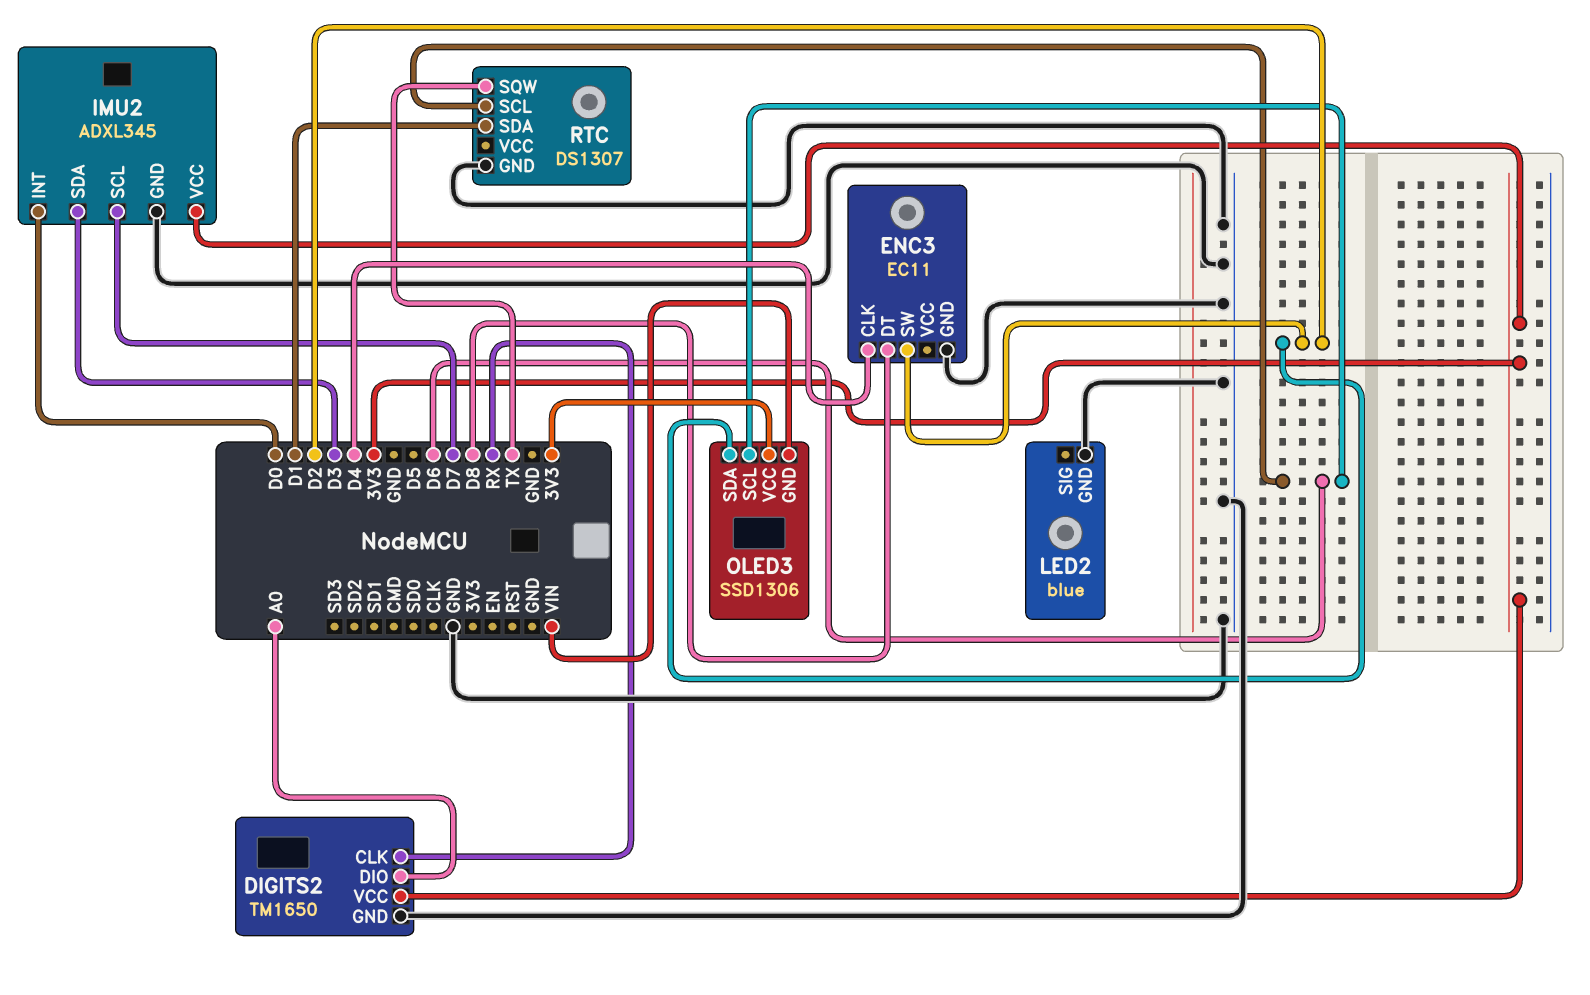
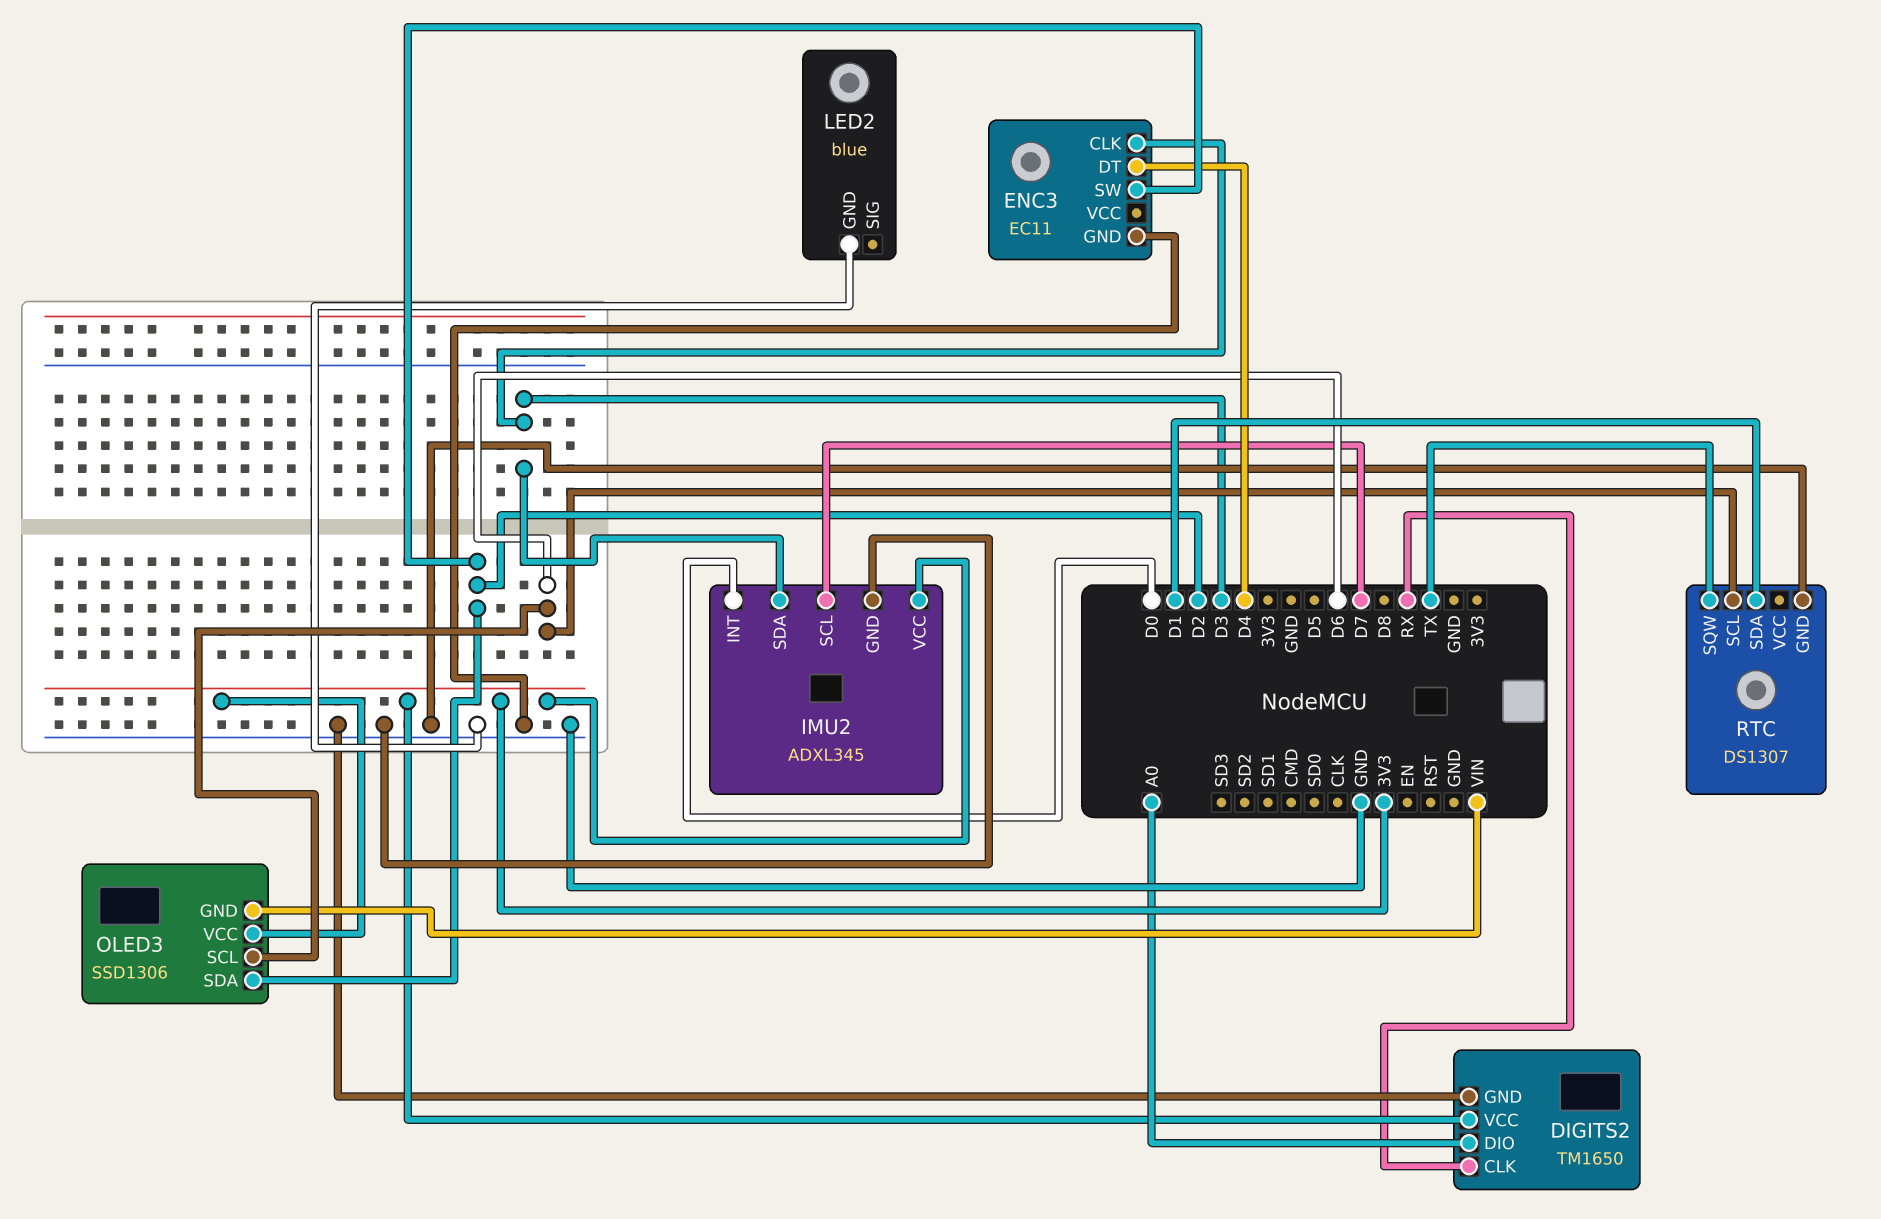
ENC3 pin CLK: D4 -> D3
ENC3 pin DT: D8 -> D4

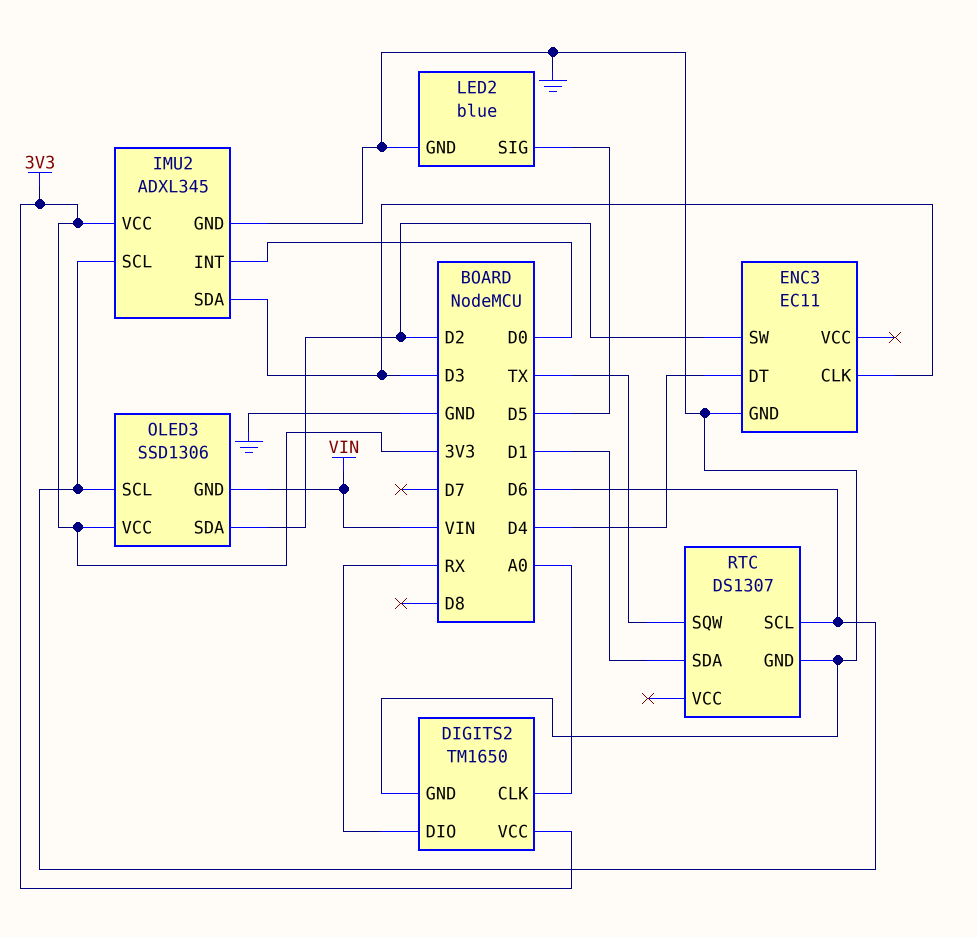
DIGITS2 pin CLK: RX -> A0
DIGITS2 pin DIO: A0 -> RX
IMU2 pin SCL: D7 -> D6
LED2 pin SIG: none -> D5

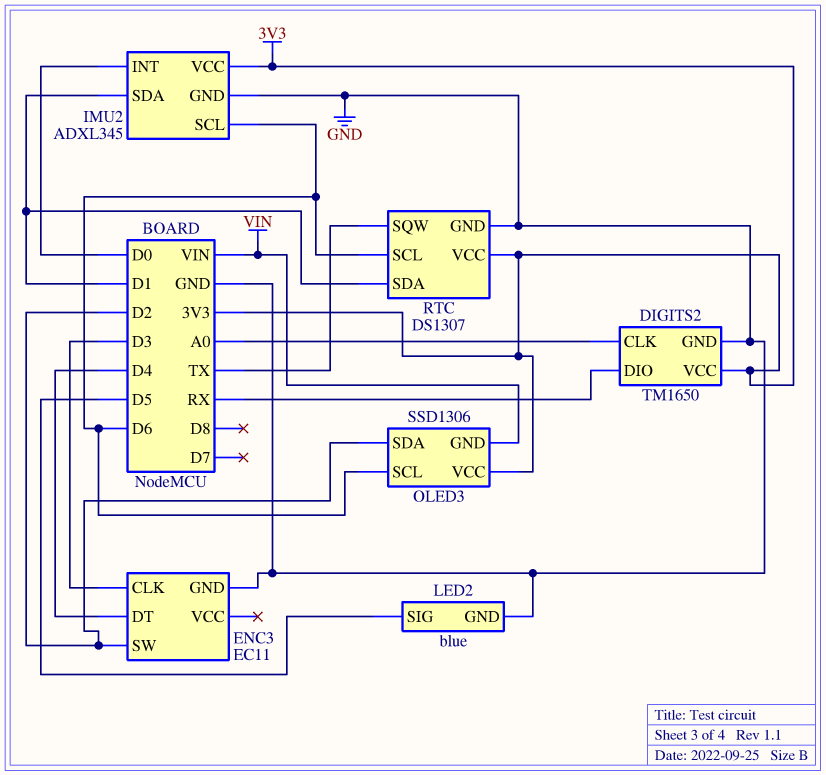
IMU2 pin SDA: D3 -> D1
RTC pin VCC: none -> 3V3

